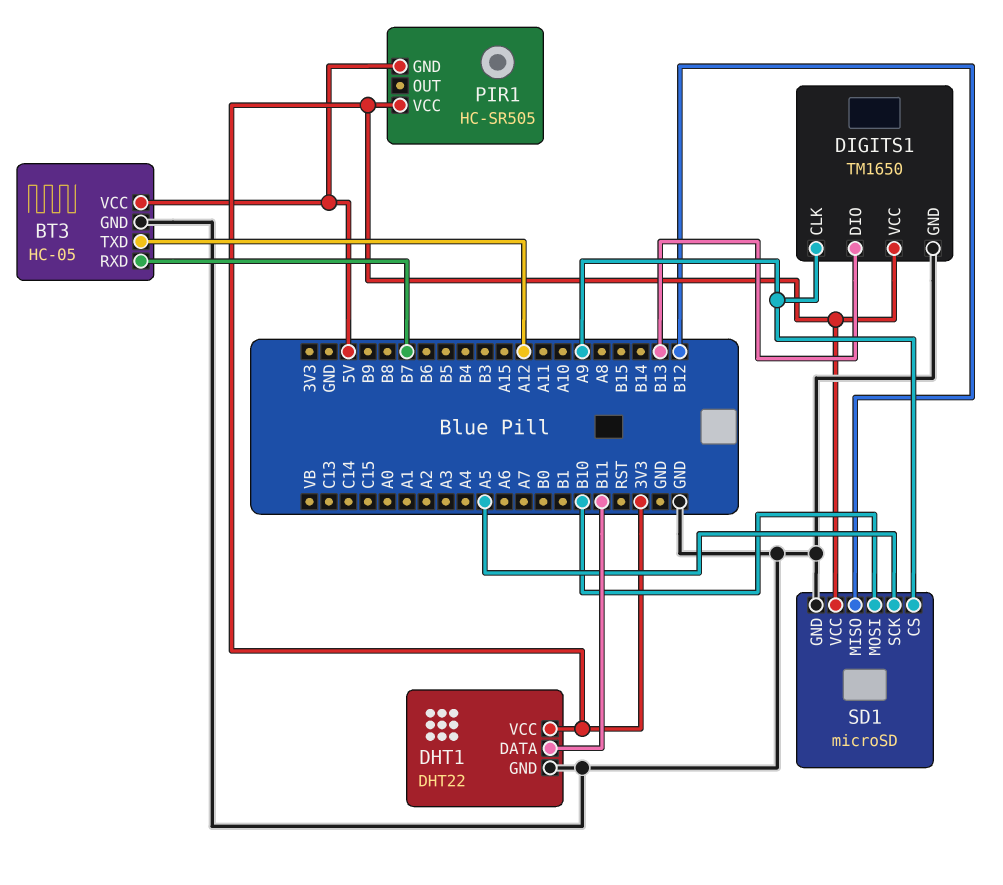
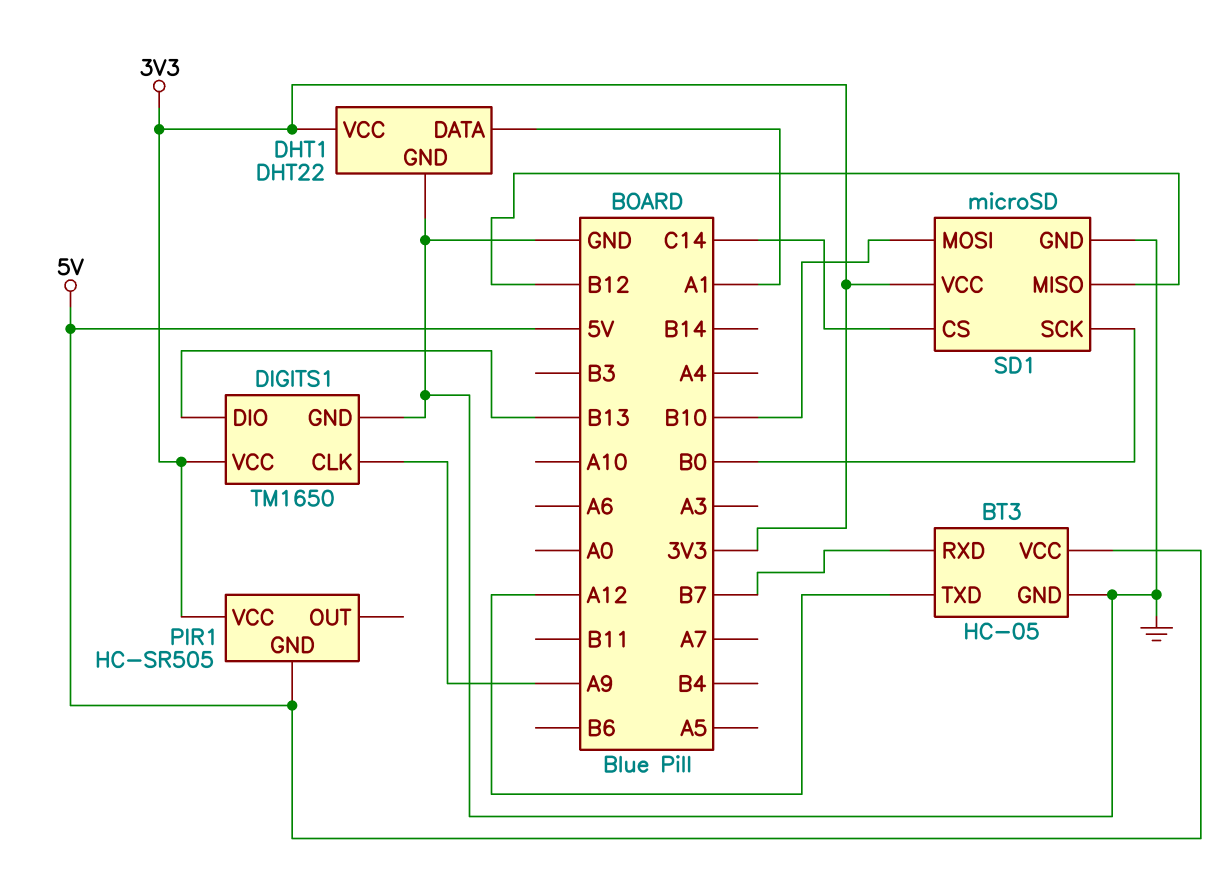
DHT1 pin DATA: B11 -> A1
SD1 pin CS: A9 -> C14
SD1 pin SCK: A5 -> B0

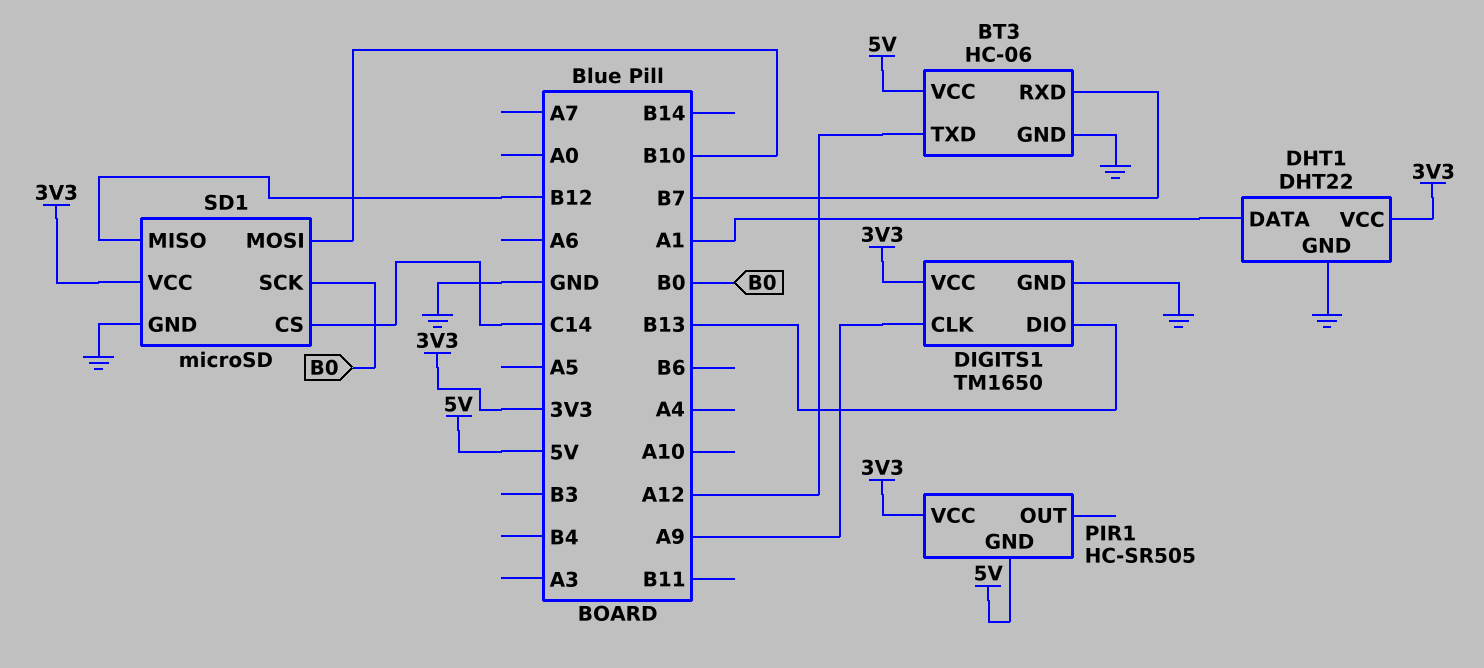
BT3: HC-05 -> HC-06

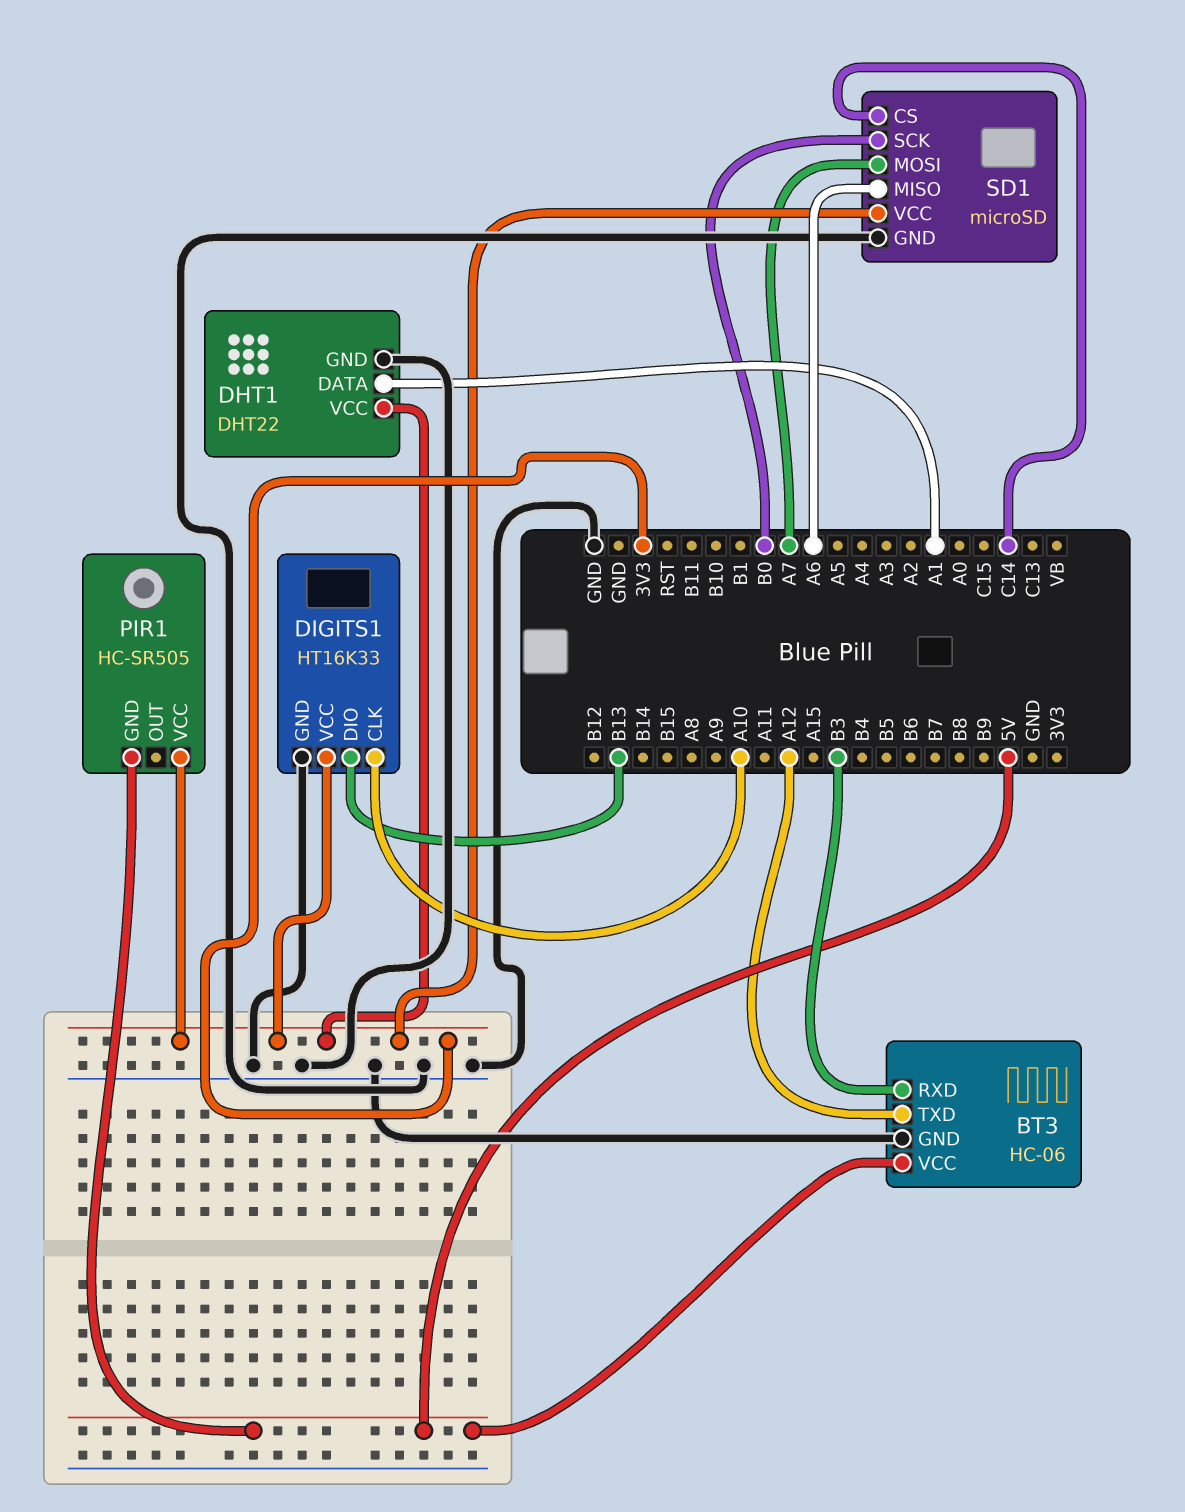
BT3 pin RXD: B7 -> B3
DIGITS1: TM1650 -> HT16K33
DIGITS1 pin CLK: A9 -> A10
SD1 pin MISO: B12 -> A6
SD1 pin MOSI: B10 -> A7

